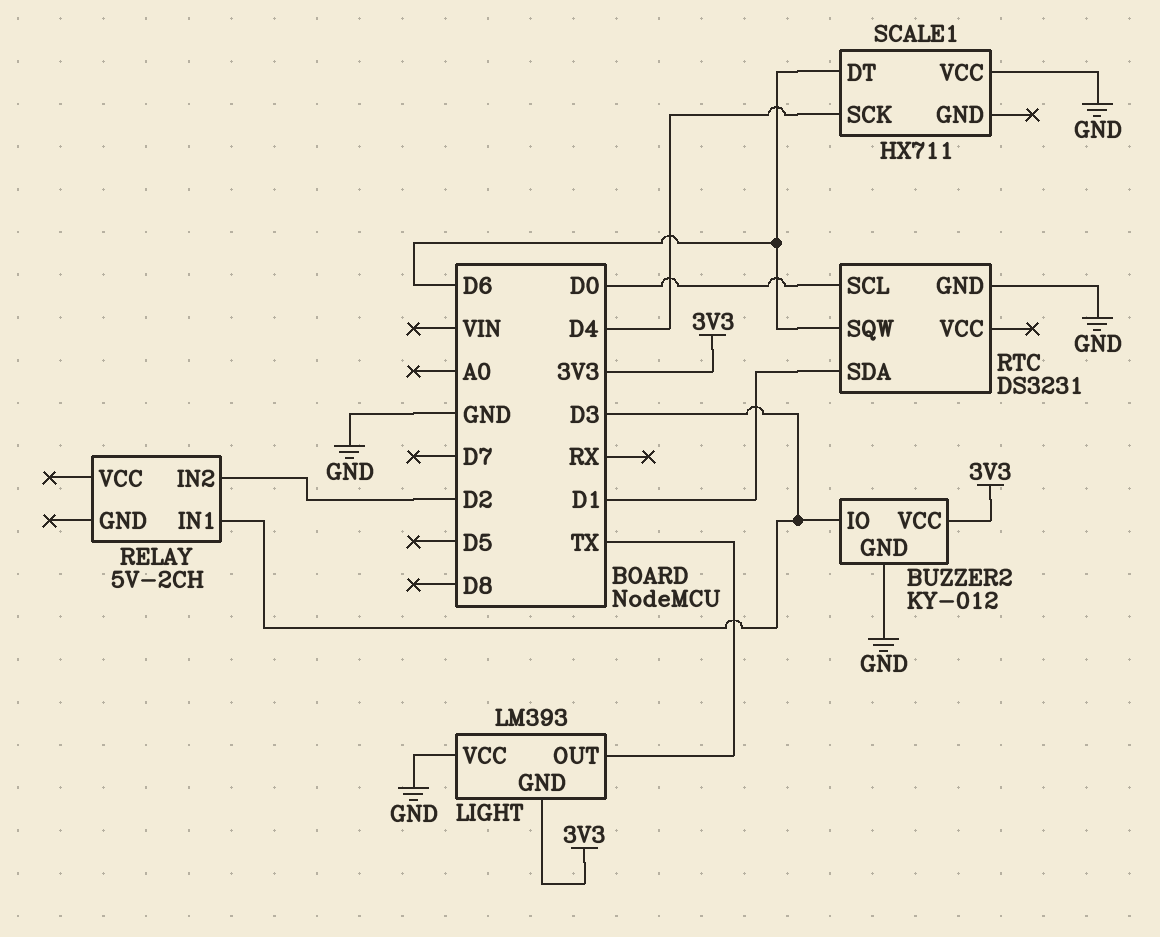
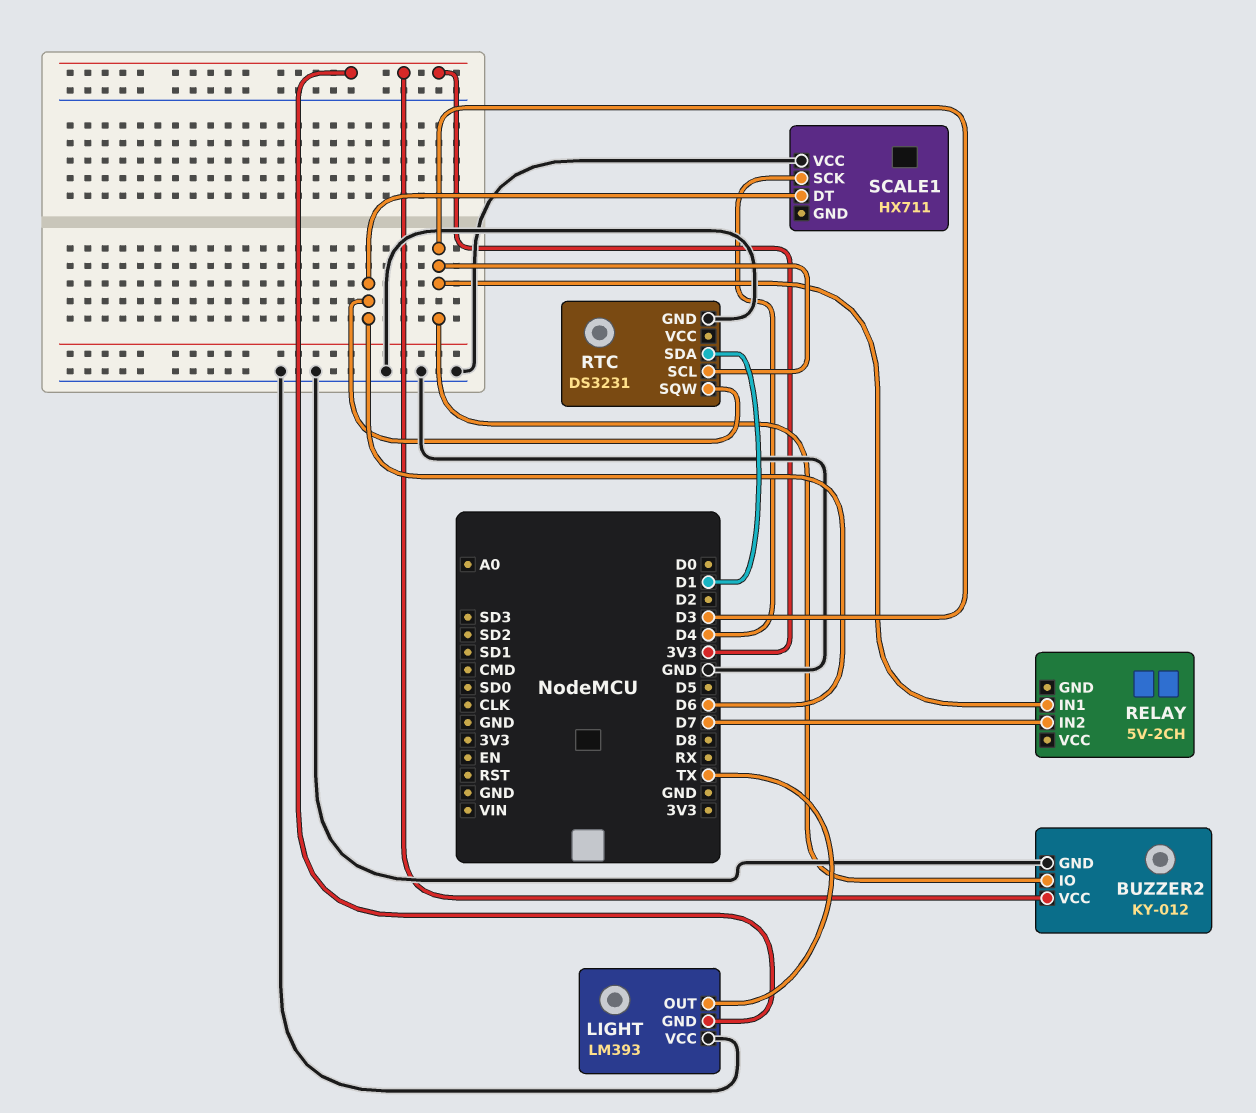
RELAY pin IN2: D2 -> D7
RTC pin SCL: D0 -> D3

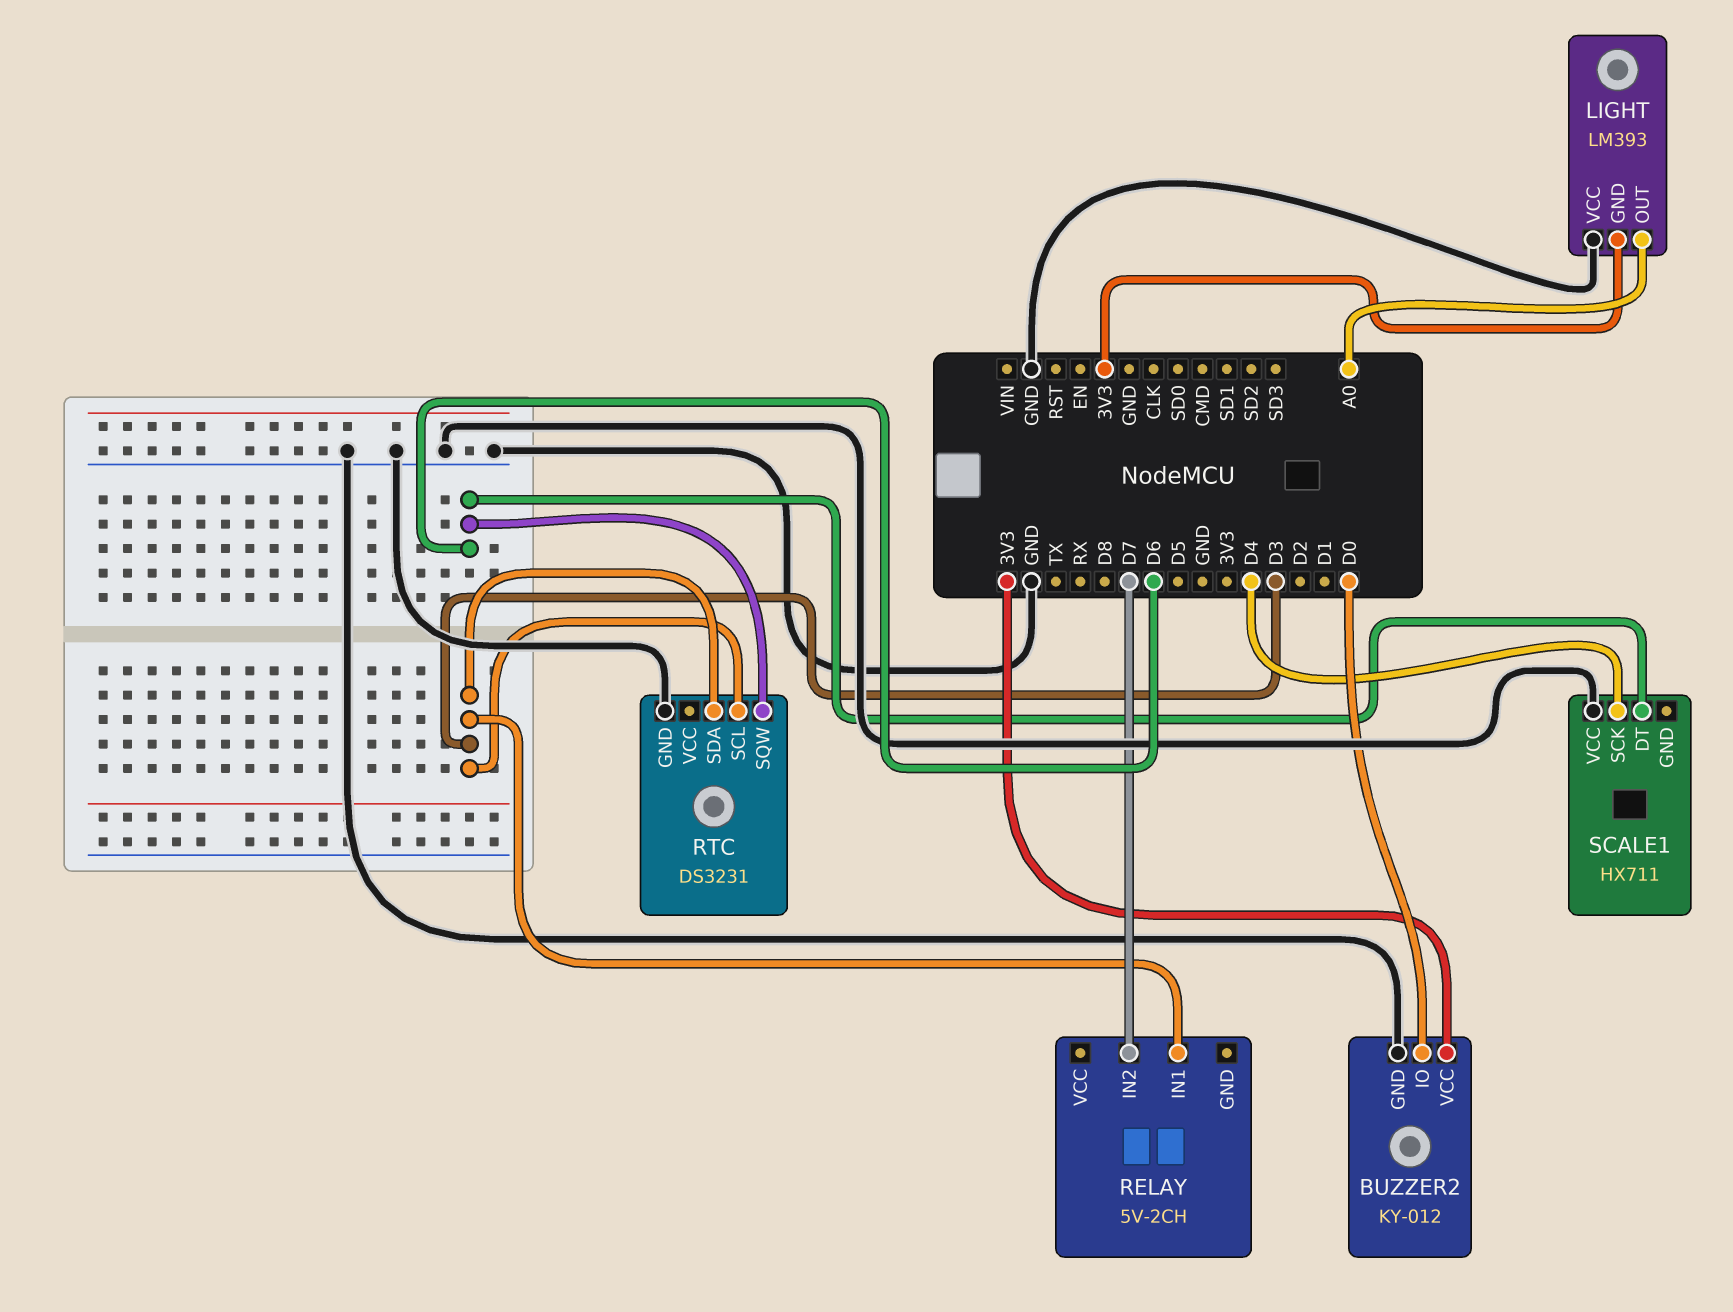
BUZZER2 pin IO: D3 -> D0
LIGHT pin OUT: TX -> A0
RTC pin SDA: D1 -> D3

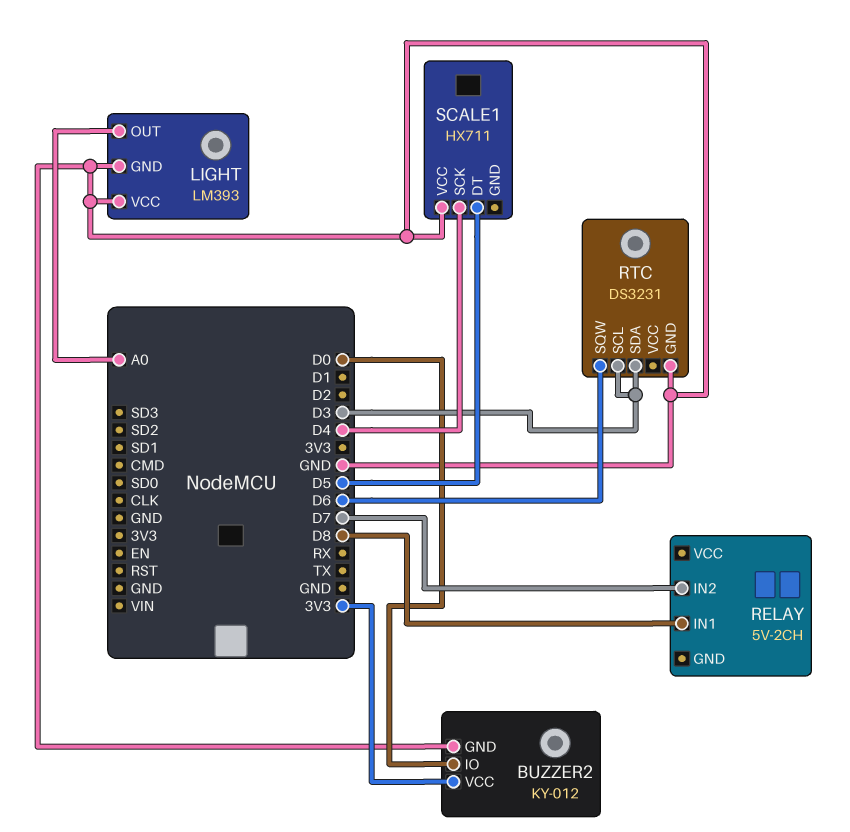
LIGHT pin GND: 3V3 -> GND
RELAY pin IN1: D3 -> D8
SCALE1 pin DT: D6 -> D5

